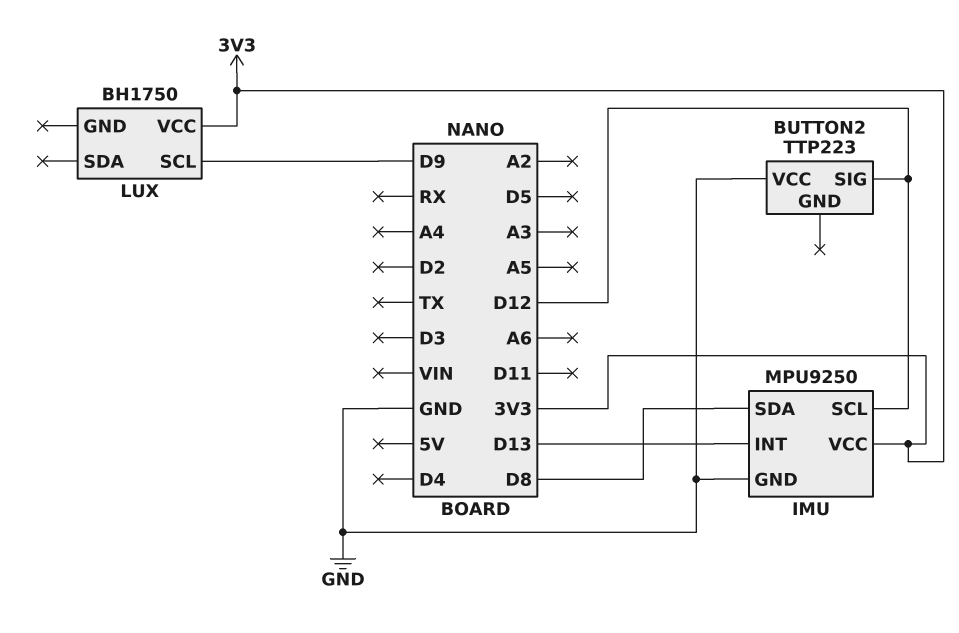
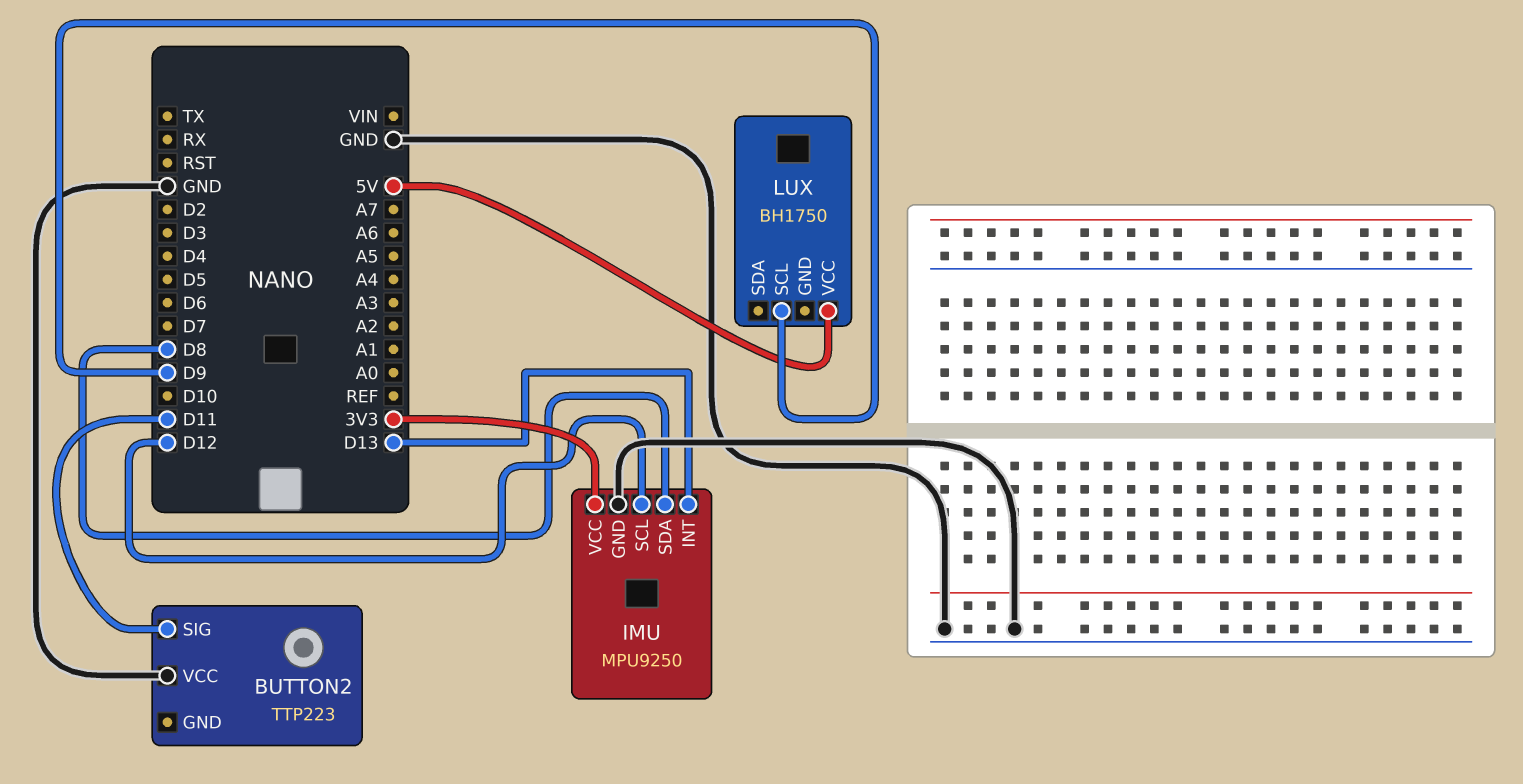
BUTTON2 pin SIG: D12 -> D11
LUX pin VCC: 3V3 -> 5V

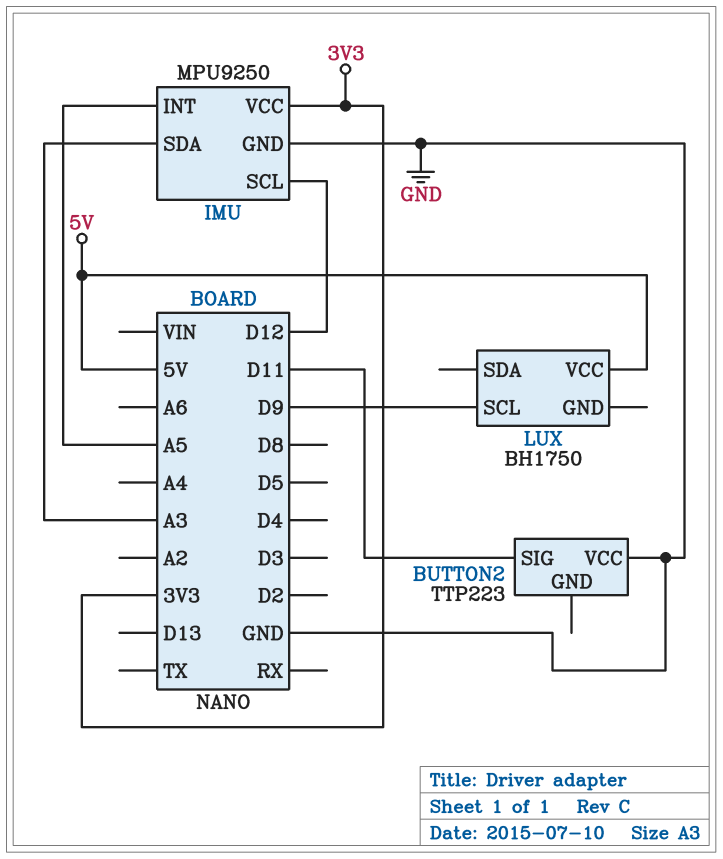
IMU pin INT: D13 -> A5
IMU pin SDA: D8 -> A3

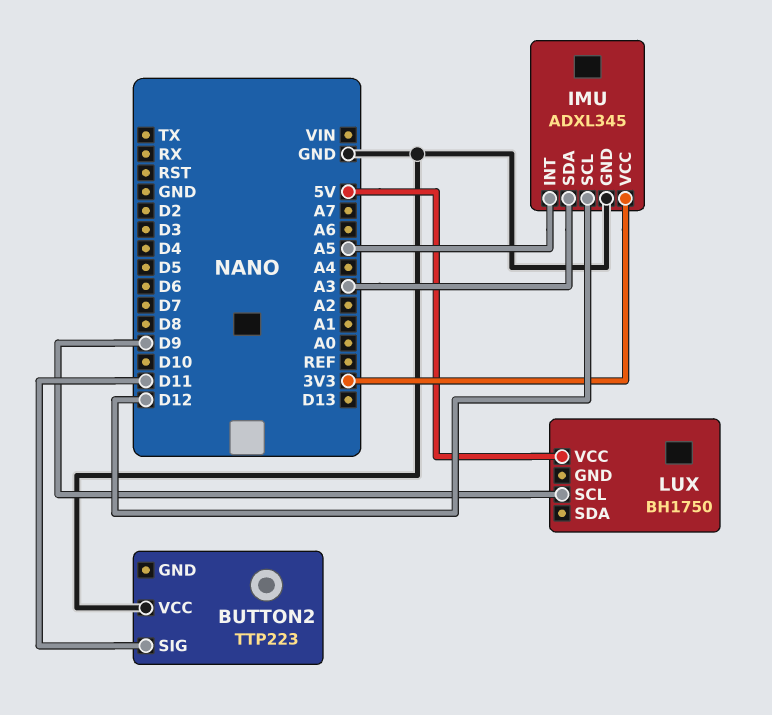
IMU: MPU9250 -> ADXL345

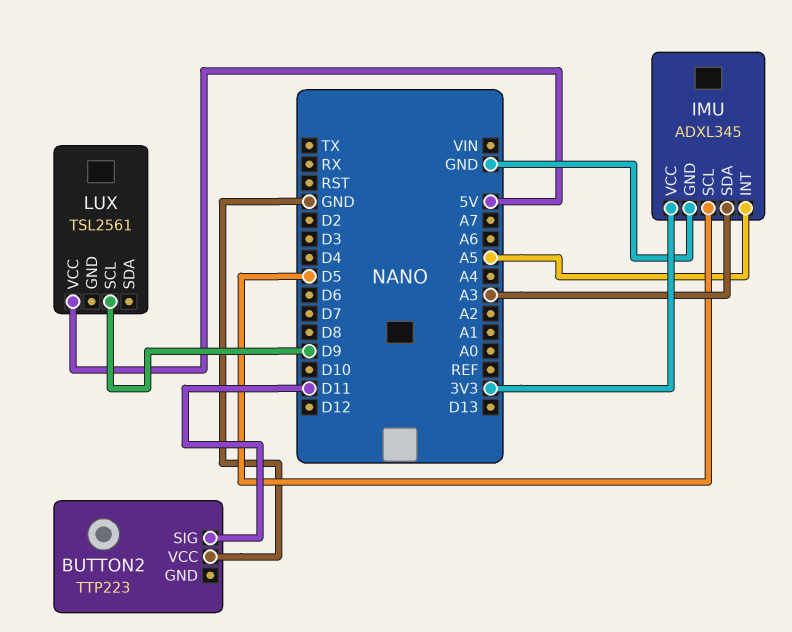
IMU pin SCL: D12 -> D5
LUX: BH1750 -> TSL2561

